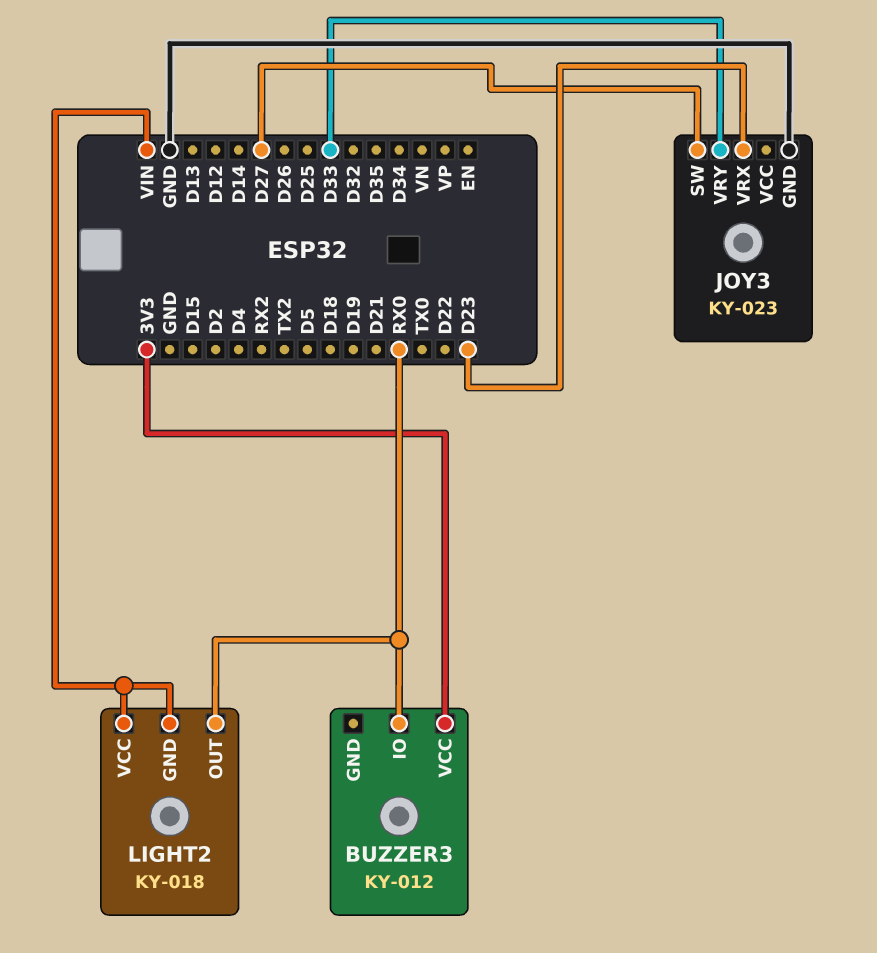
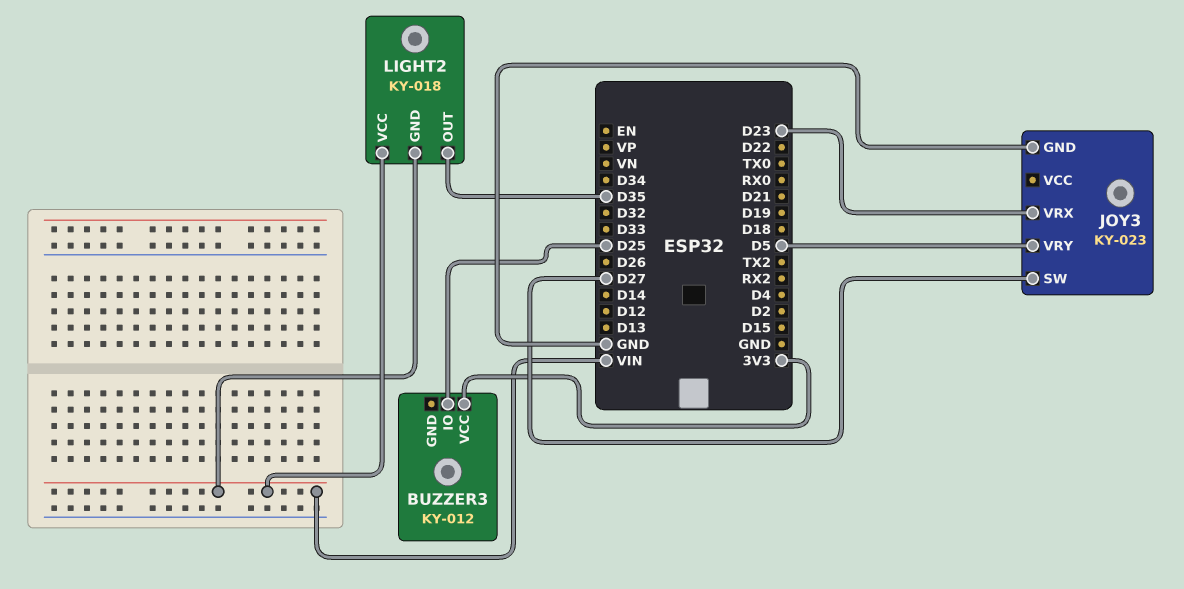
BUZZER3 pin IO: RX0 -> D25
JOY3 pin VRY: D33 -> D5
LIGHT2 pin OUT: RX0 -> D35

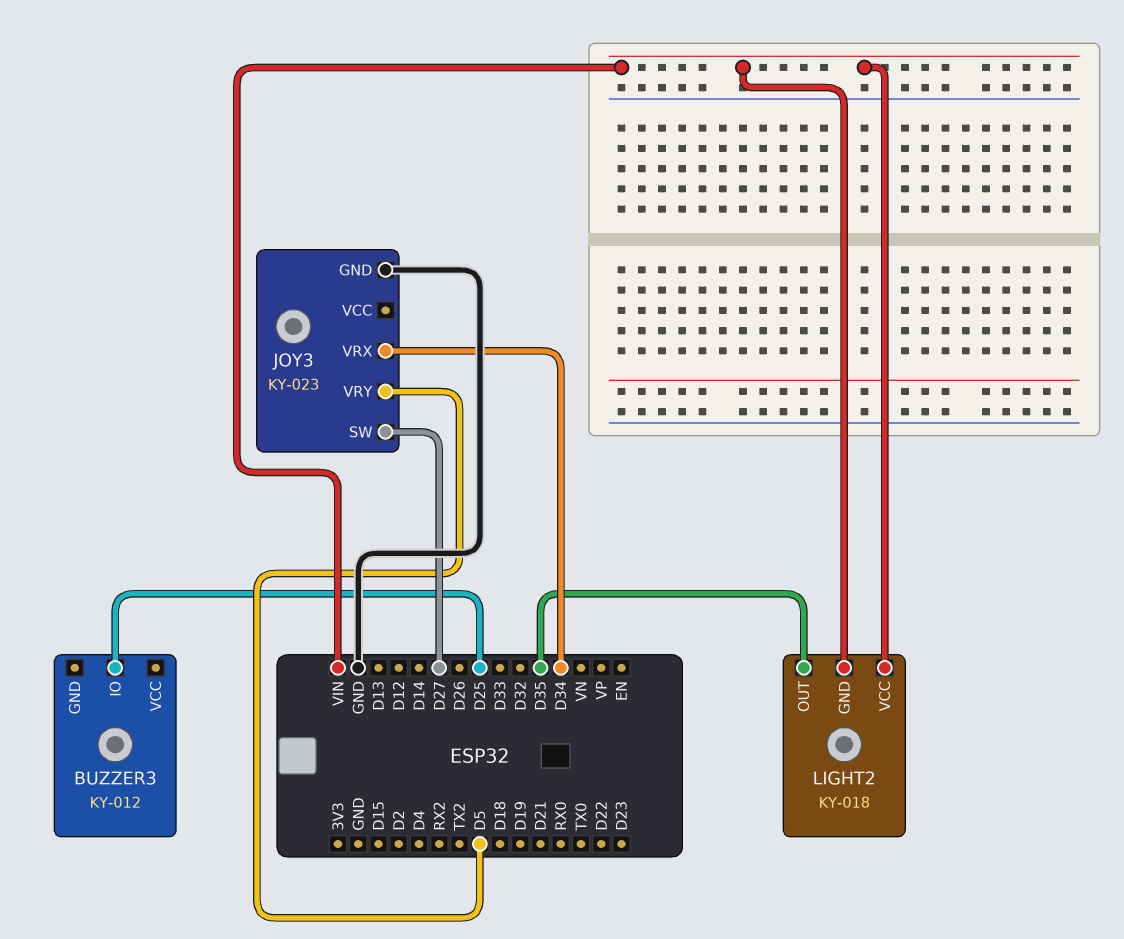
BUZZER3 pin VCC: 3V3 -> none
JOY3 pin VRX: D23 -> D34

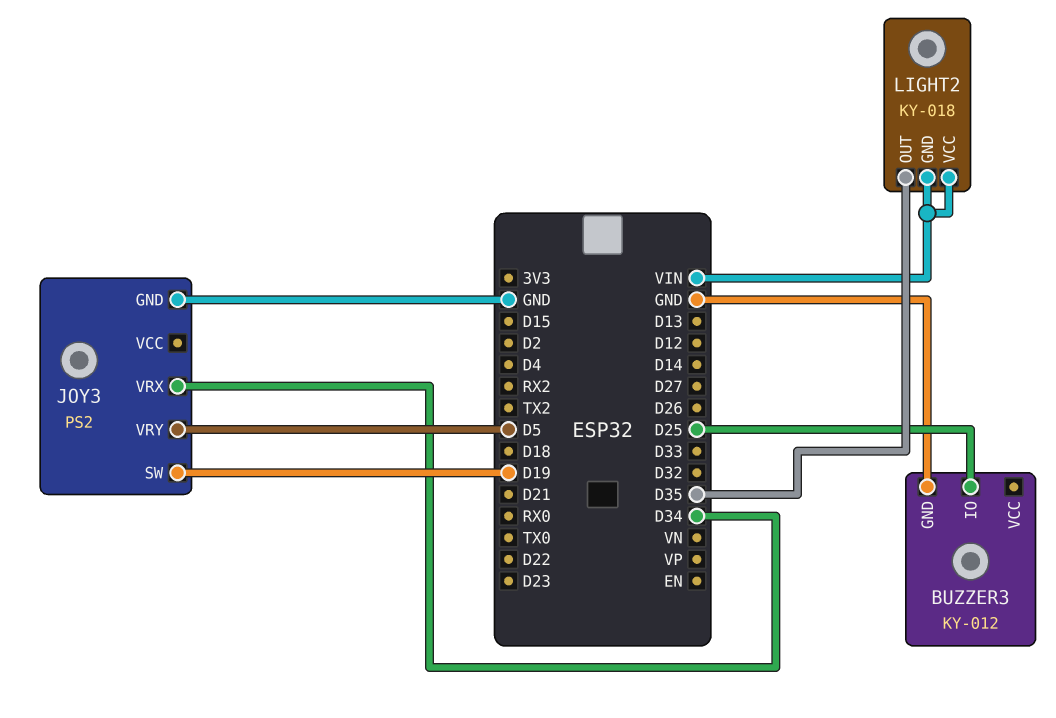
BUZZER3 pin GND: none -> GND
JOY3: KY-023 -> PS2
JOY3 pin SW: D27 -> D19

